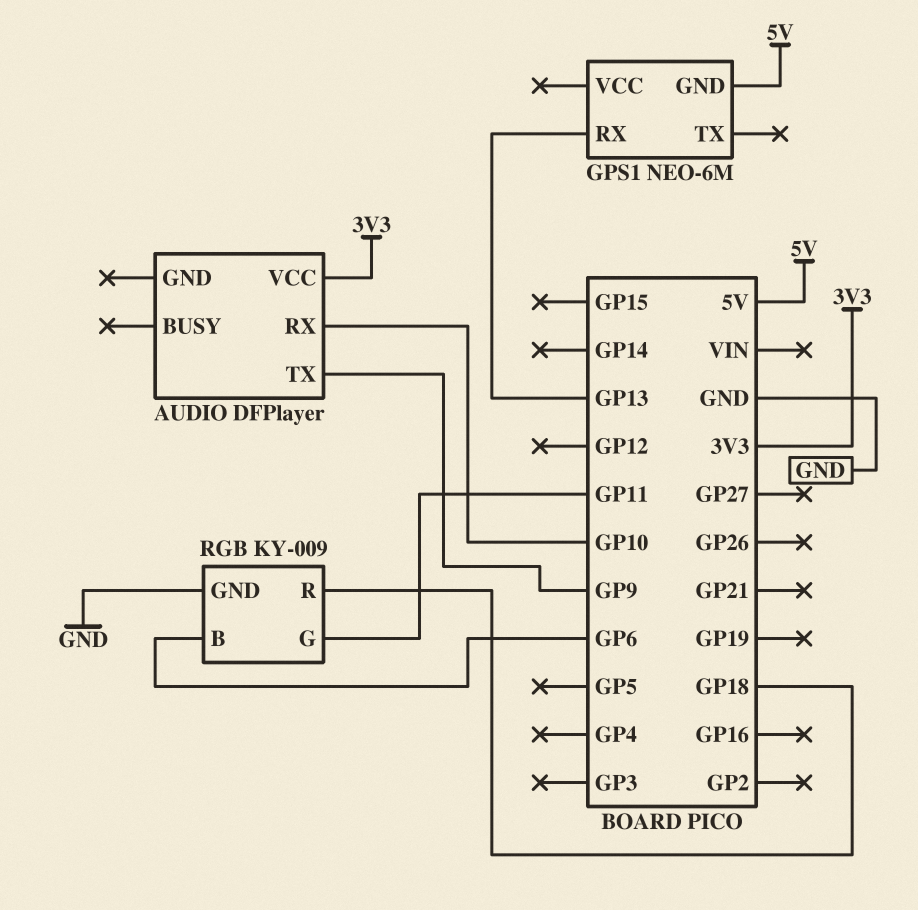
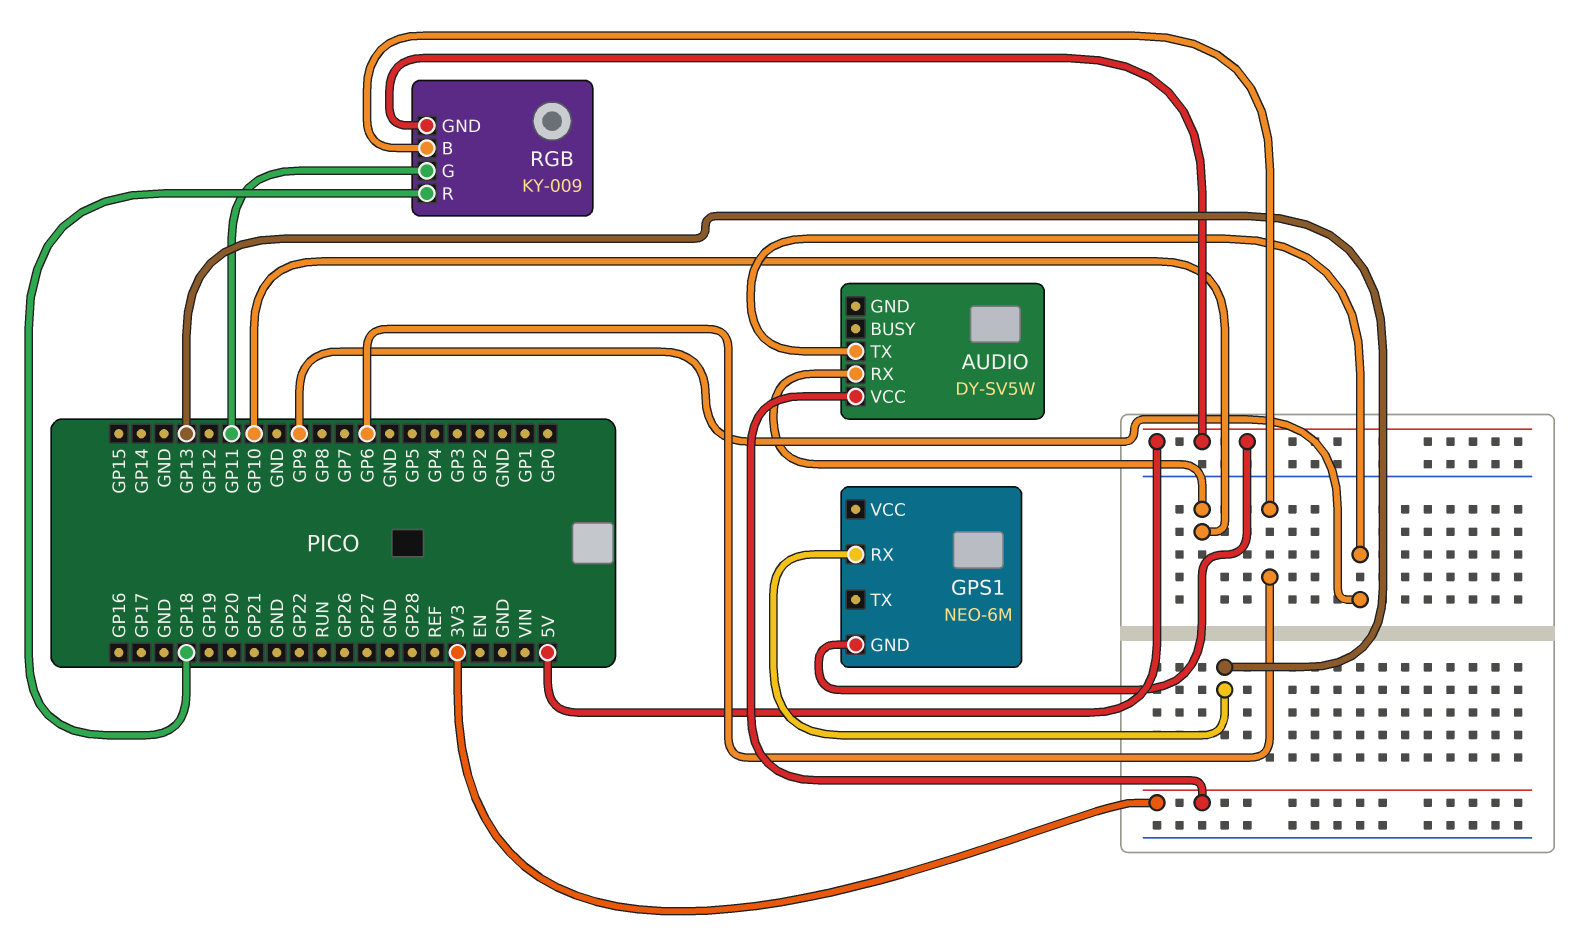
AUDIO: DFPlayer -> DY-SV5W
RGB pin GND: GND -> 5V

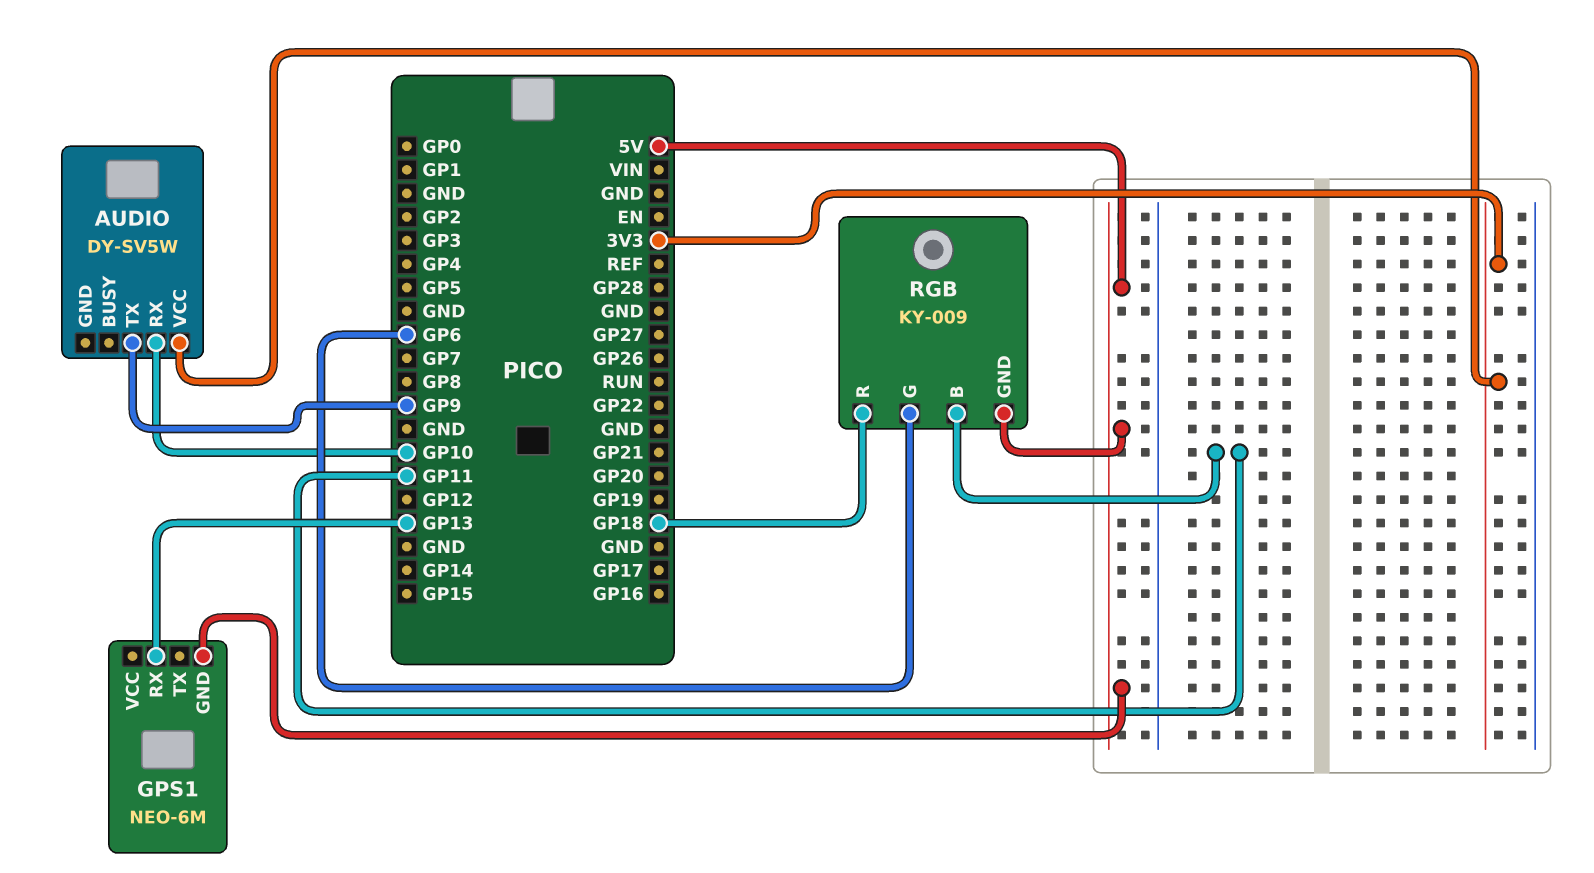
RGB pin B: GP6 -> GP11
RGB pin G: GP11 -> GP6

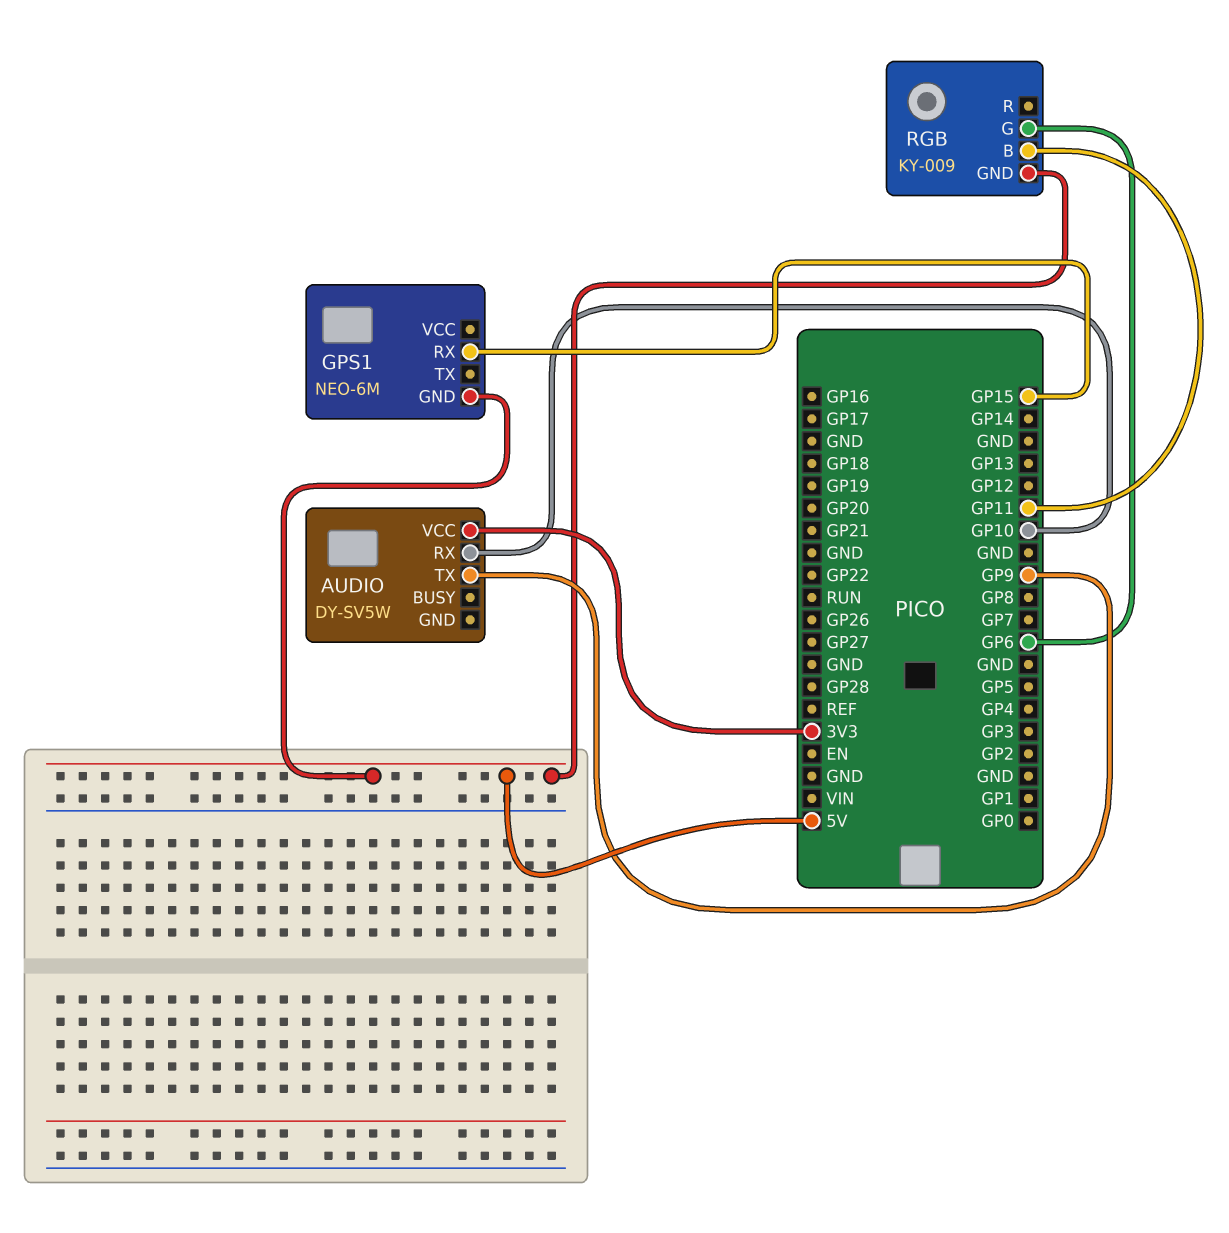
GPS1 pin RX: GP13 -> GP15
RGB pin R: GP18 -> none

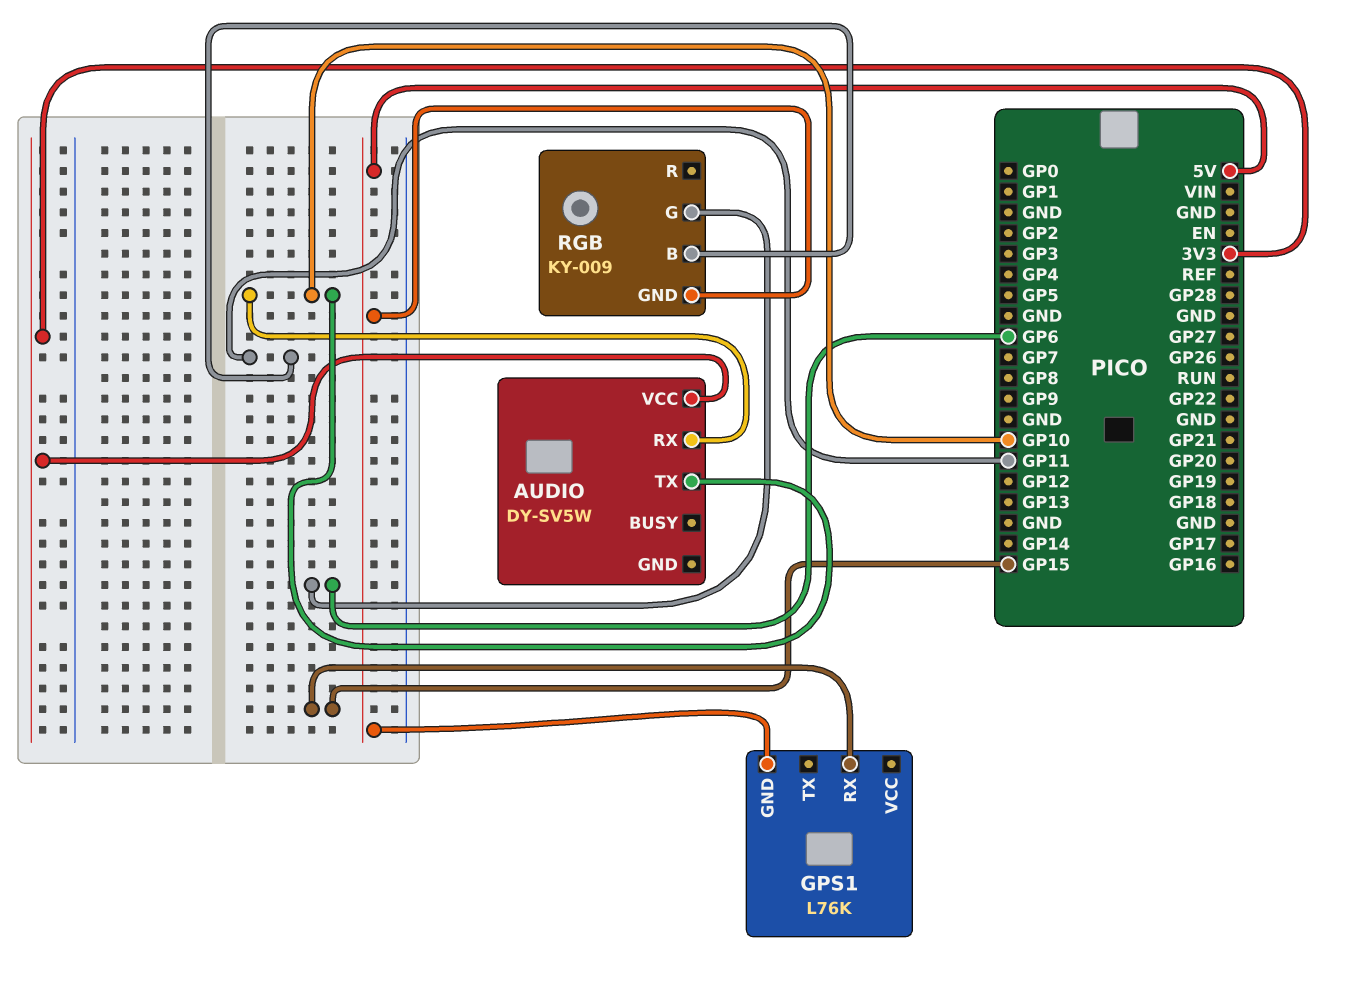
AUDIO pin TX: GP9 -> GP10
GPS1: NEO-6M -> L76K

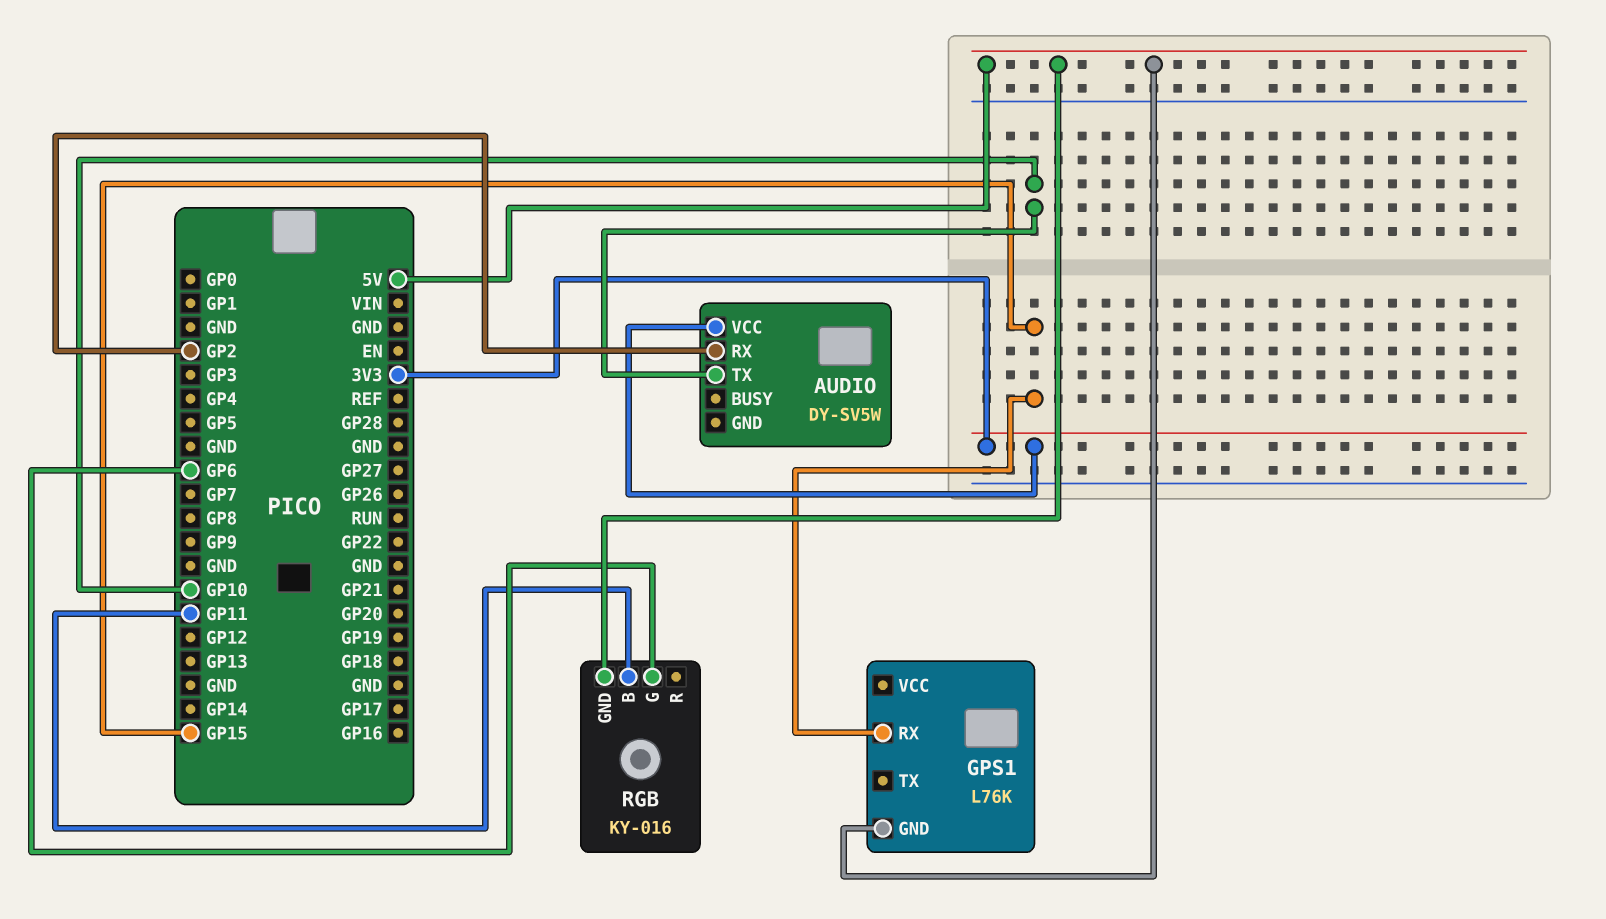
AUDIO pin RX: GP10 -> GP2
RGB: KY-009 -> KY-016

